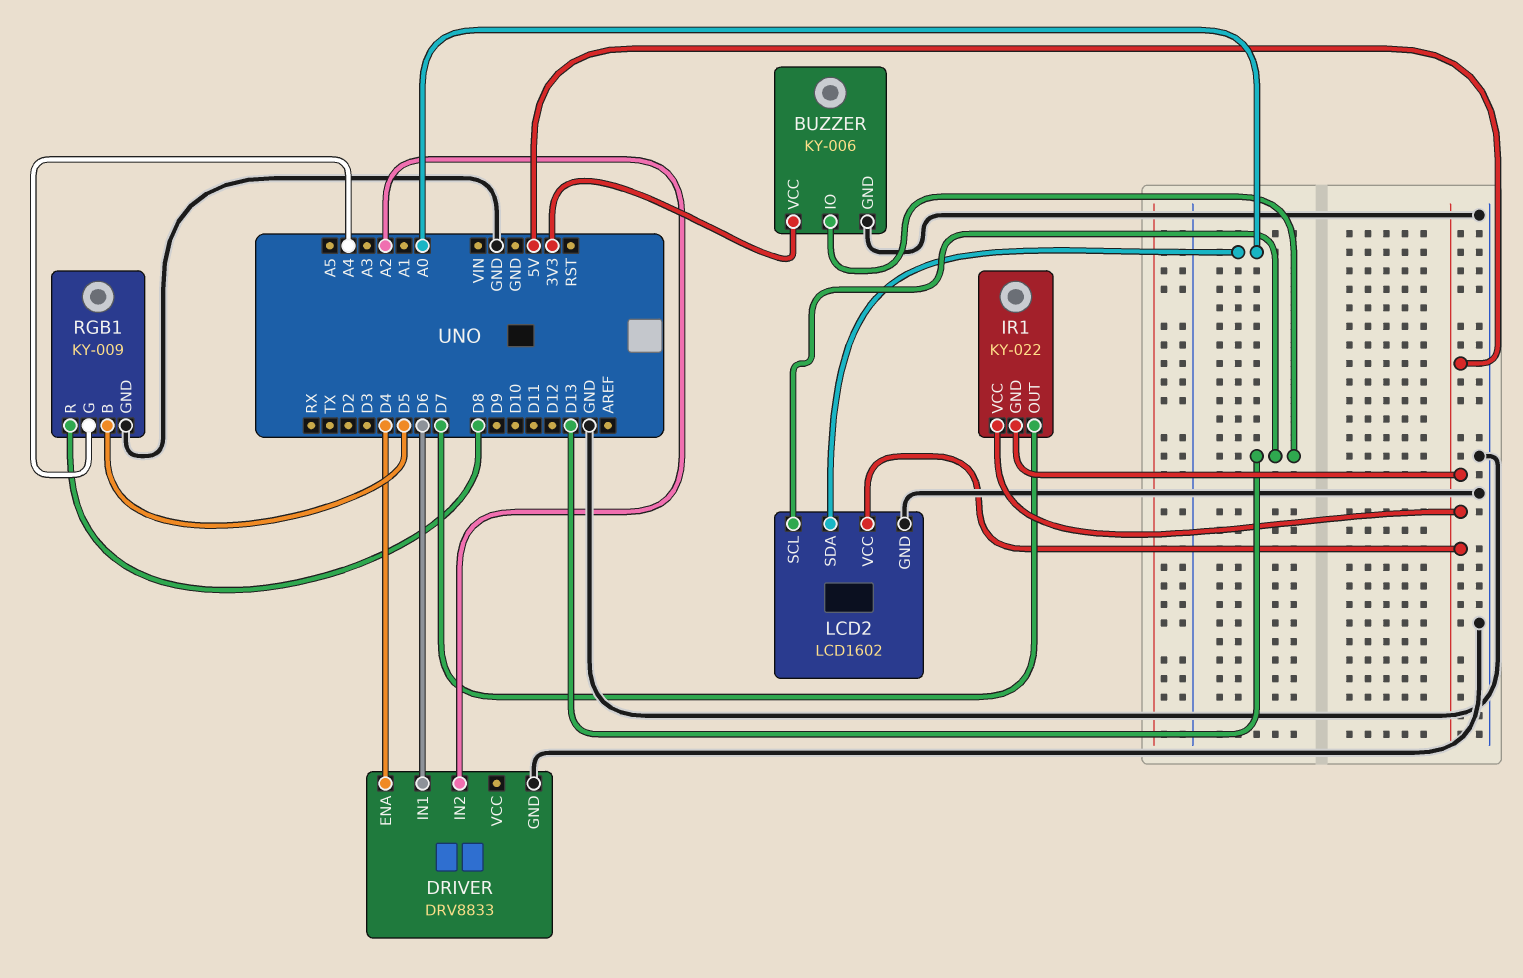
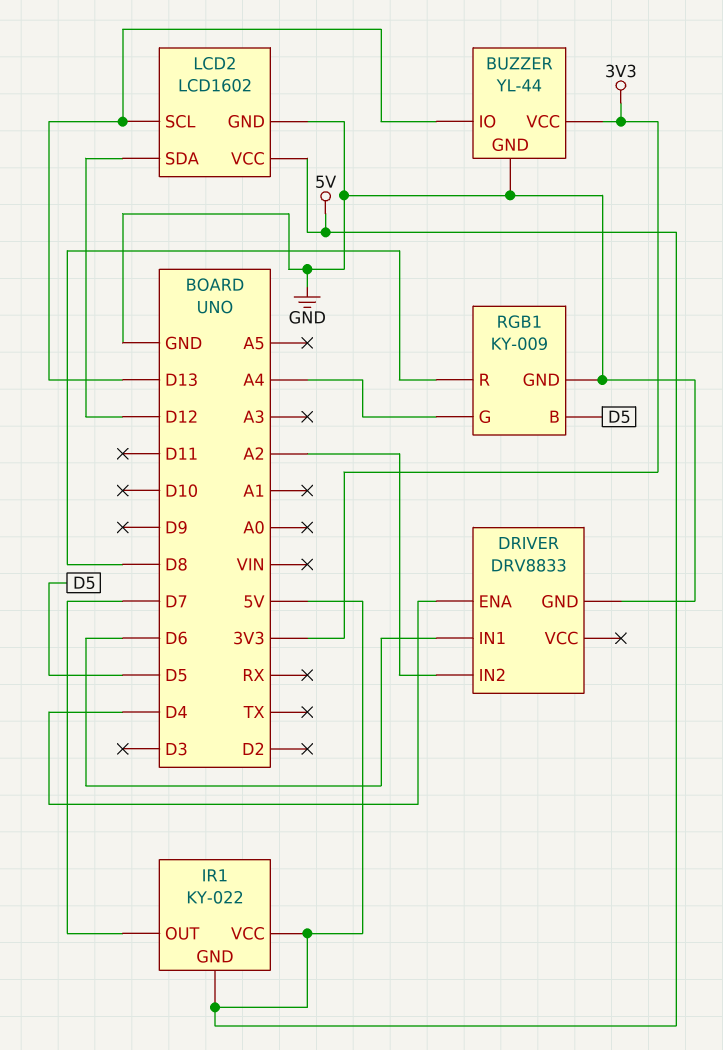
BUZZER: KY-006 -> YL-44
LCD2 pin SDA: A0 -> D12

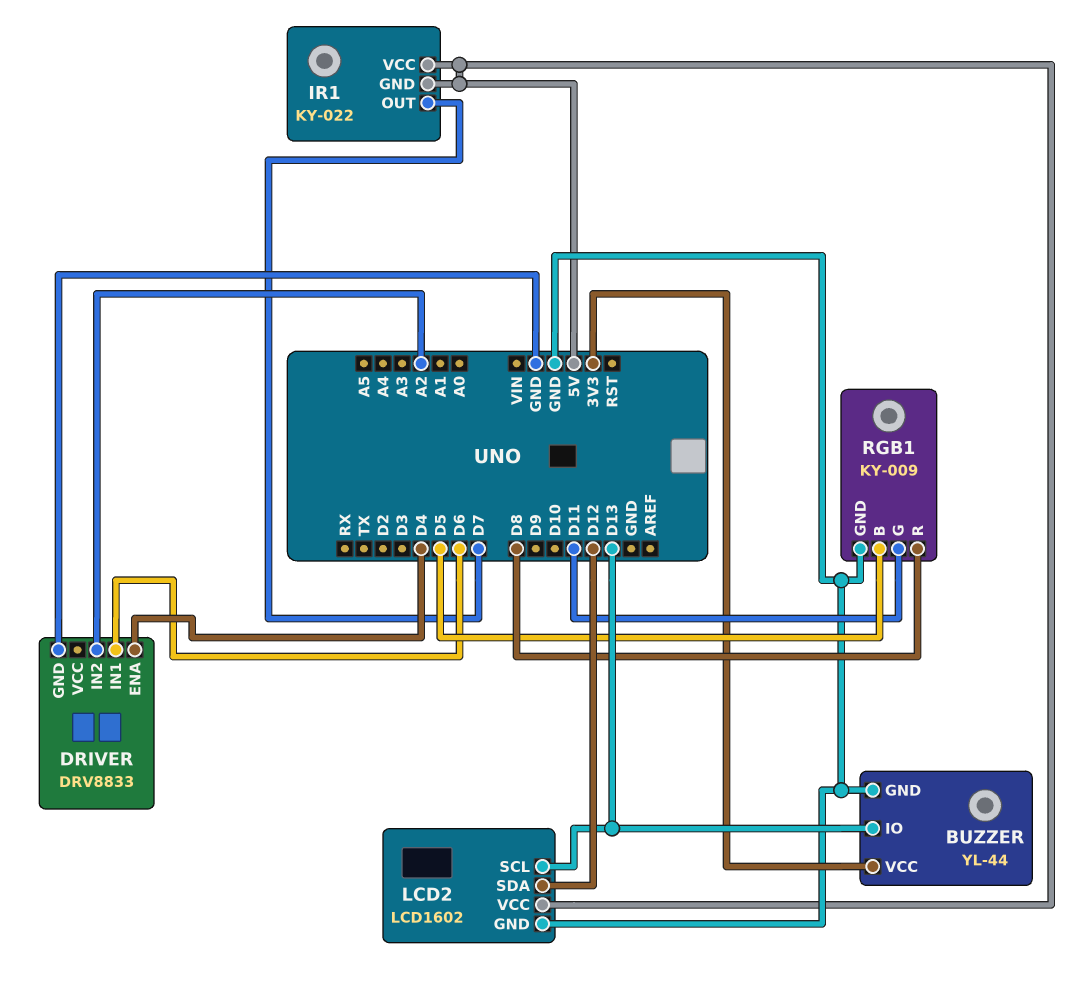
RGB1 pin G: A4 -> D11

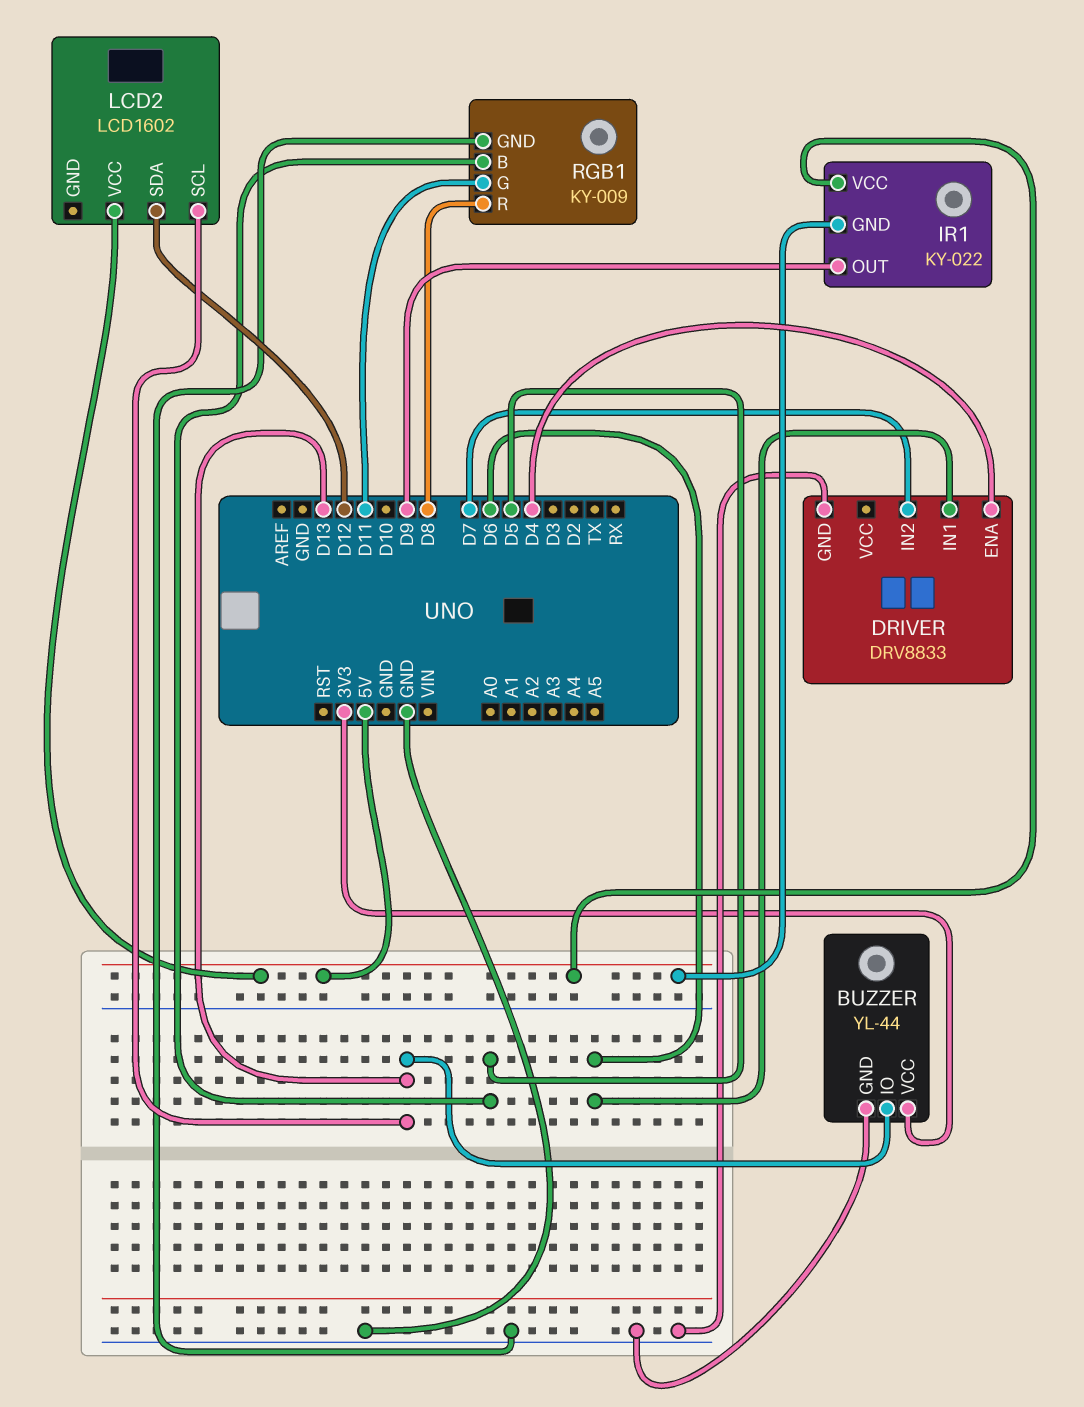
DRIVER pin IN2: A2 -> D7
IR1 pin OUT: D7 -> D9
LCD2 pin GND: GND -> none

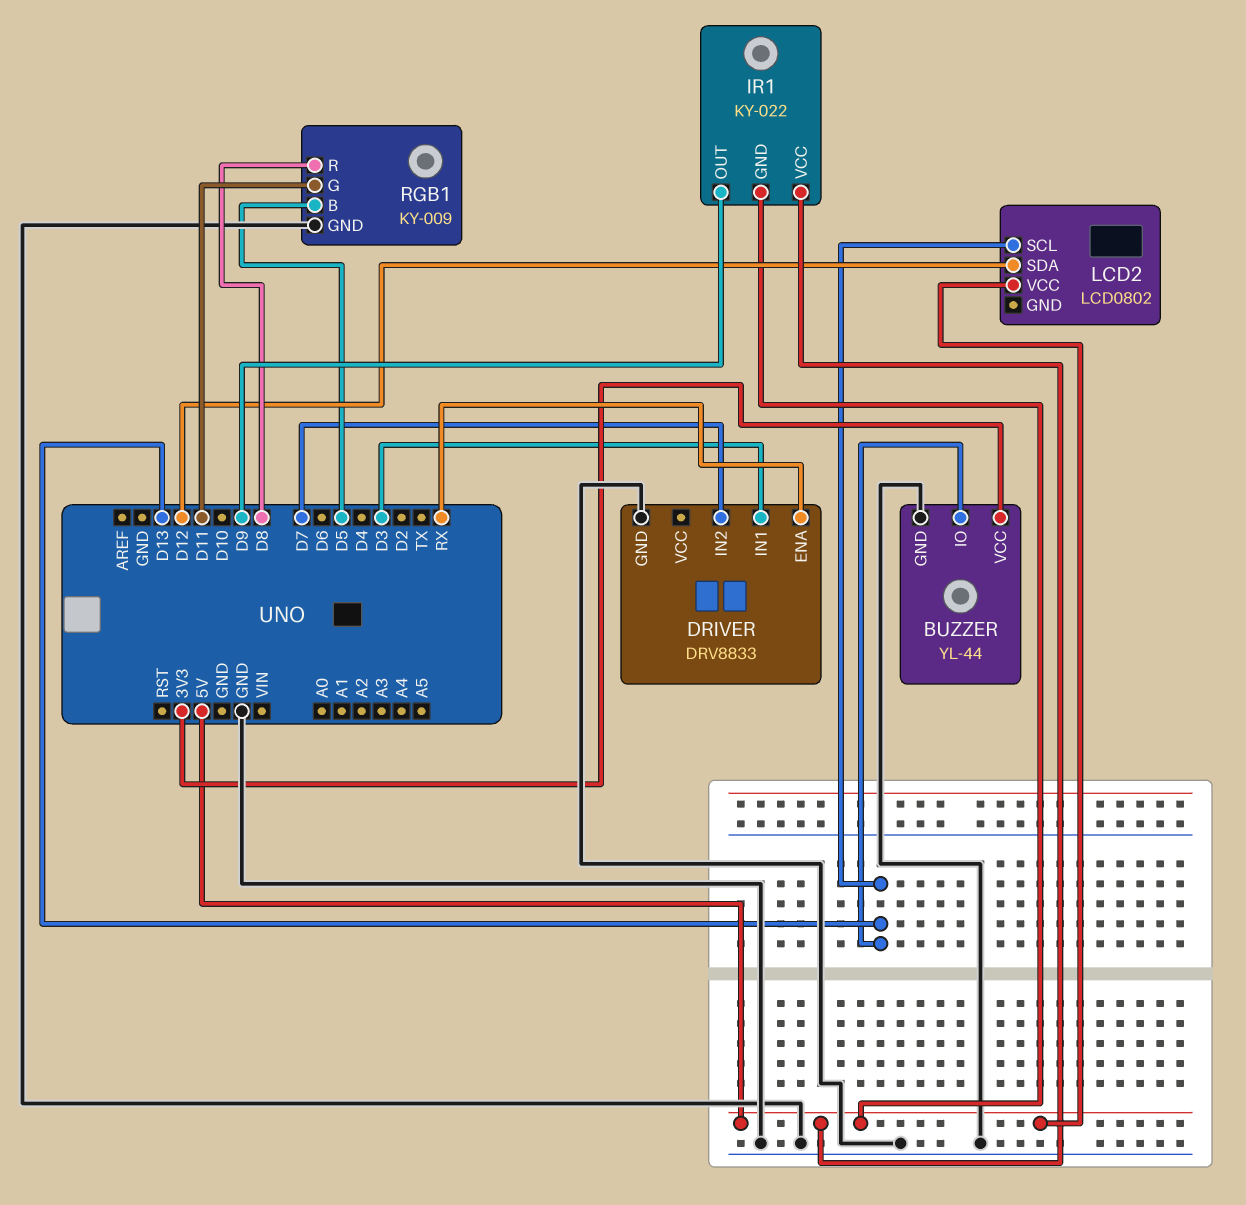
DRIVER pin ENA: D4 -> RX
DRIVER pin IN1: D6 -> D3
LCD2: LCD1602 -> LCD0802

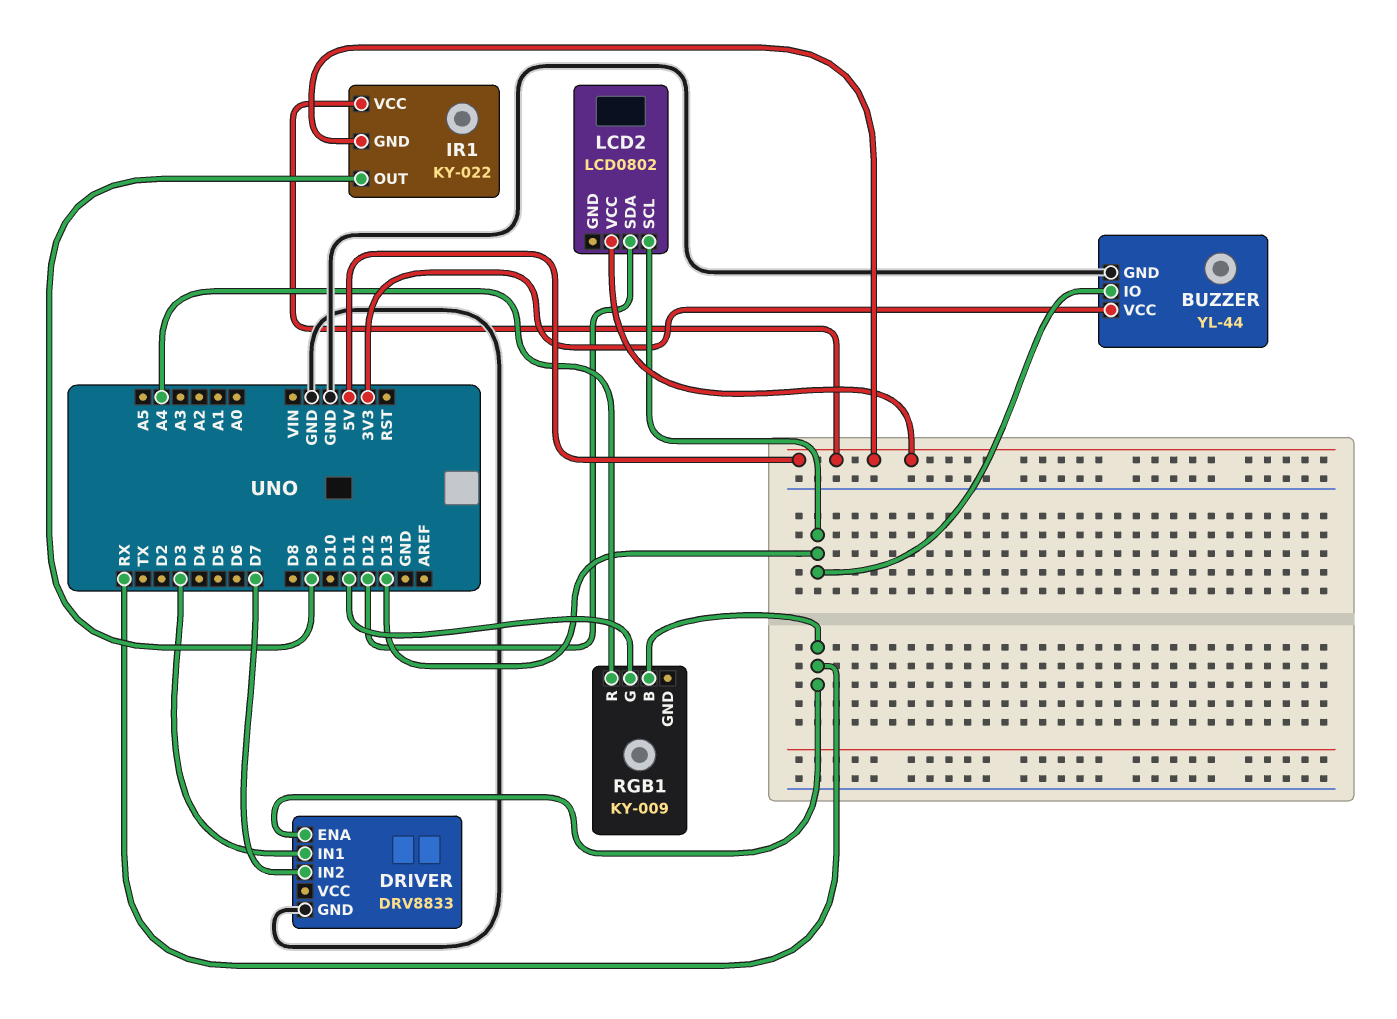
RGB1 pin B: D5 -> RX
RGB1 pin GND: GND -> none
RGB1 pin R: D8 -> A4

